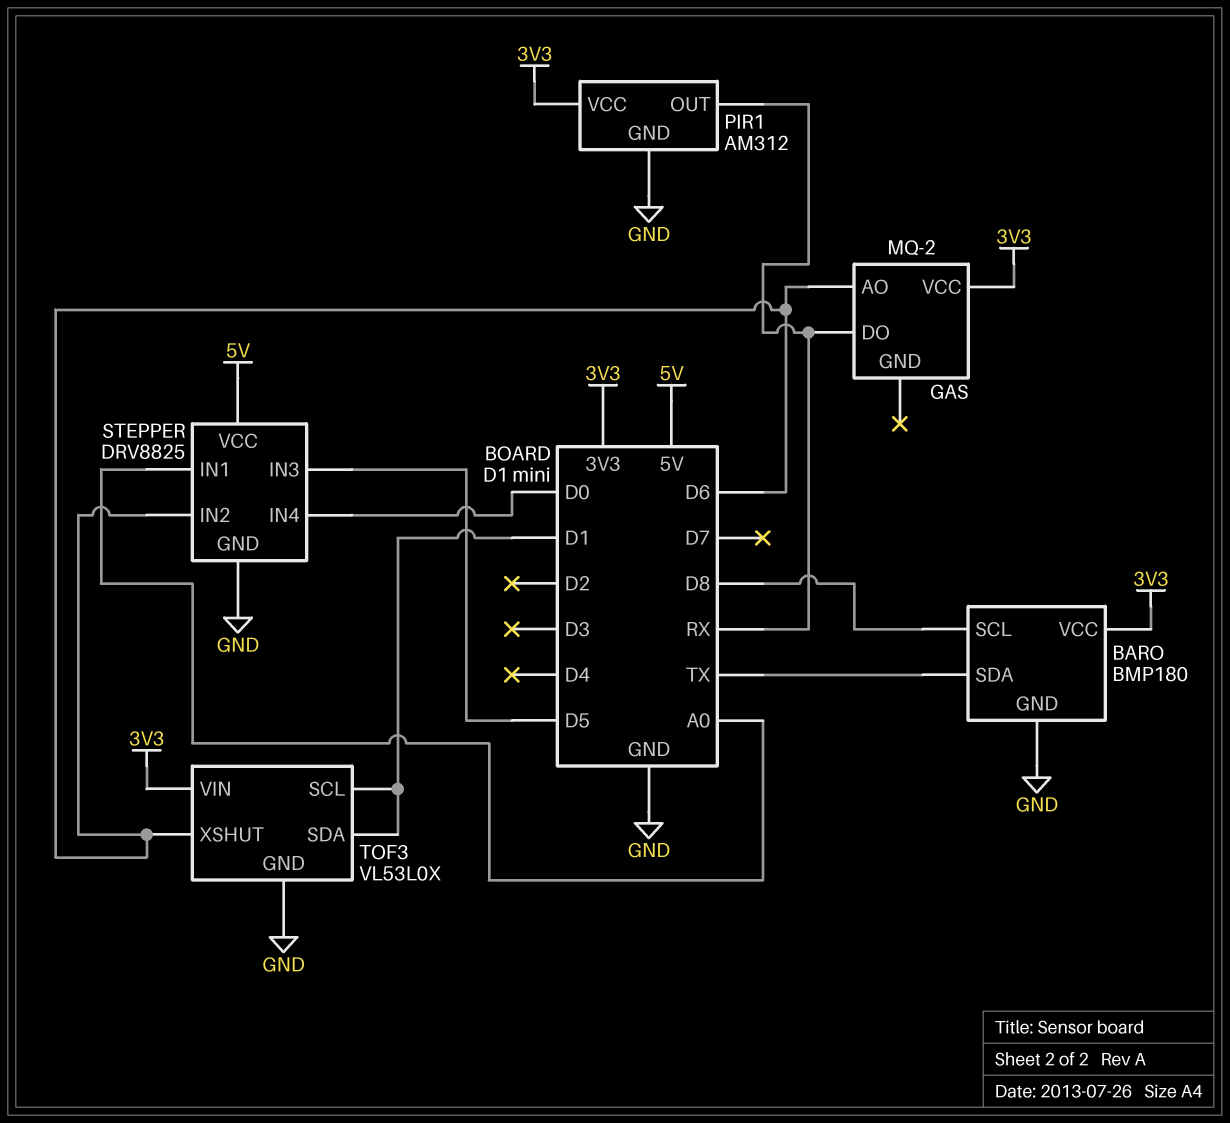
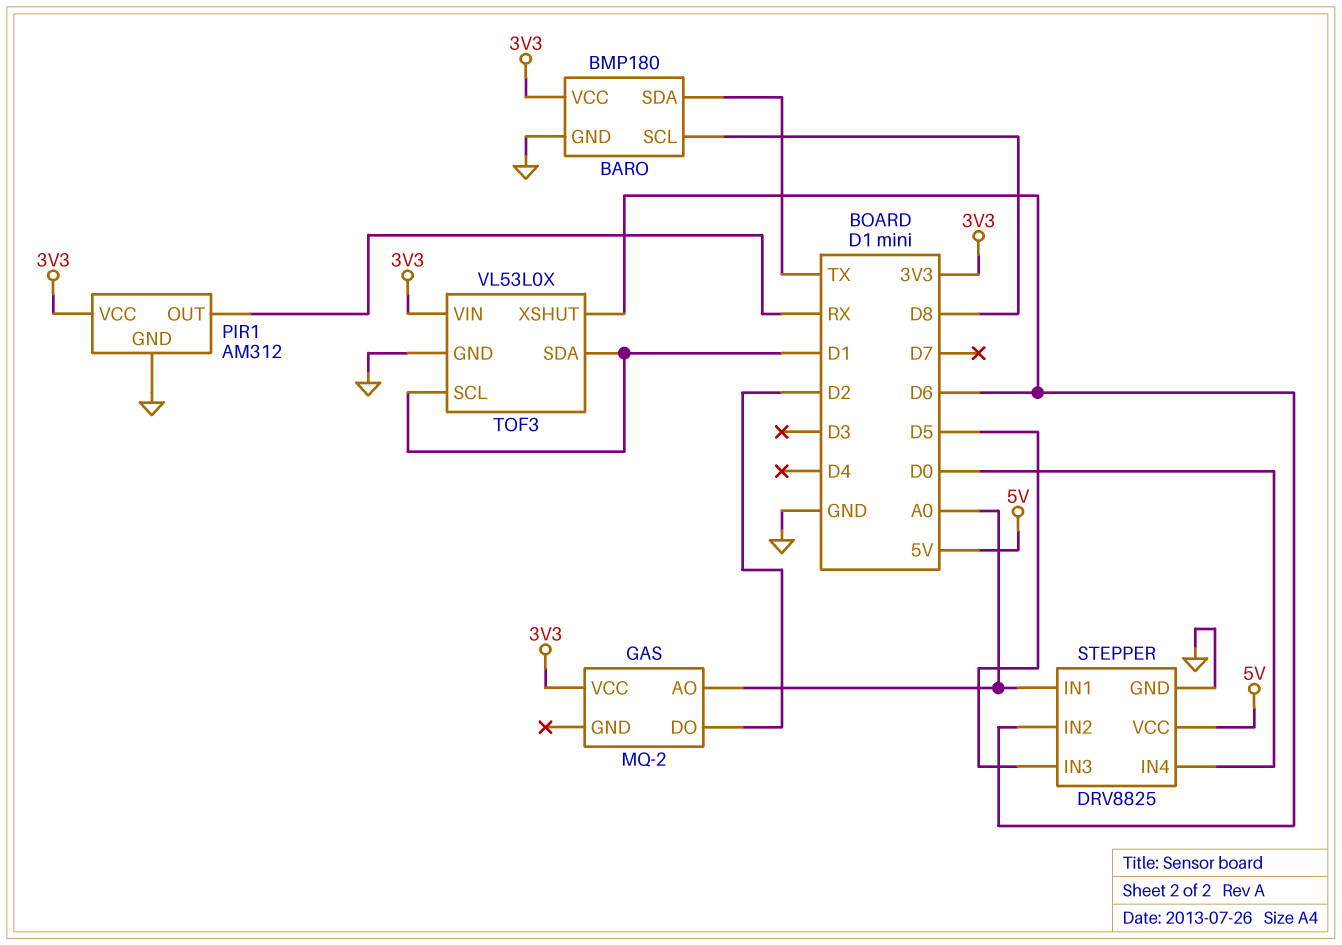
GAS pin AO: D6 -> A0
GAS pin DO: RX -> D2

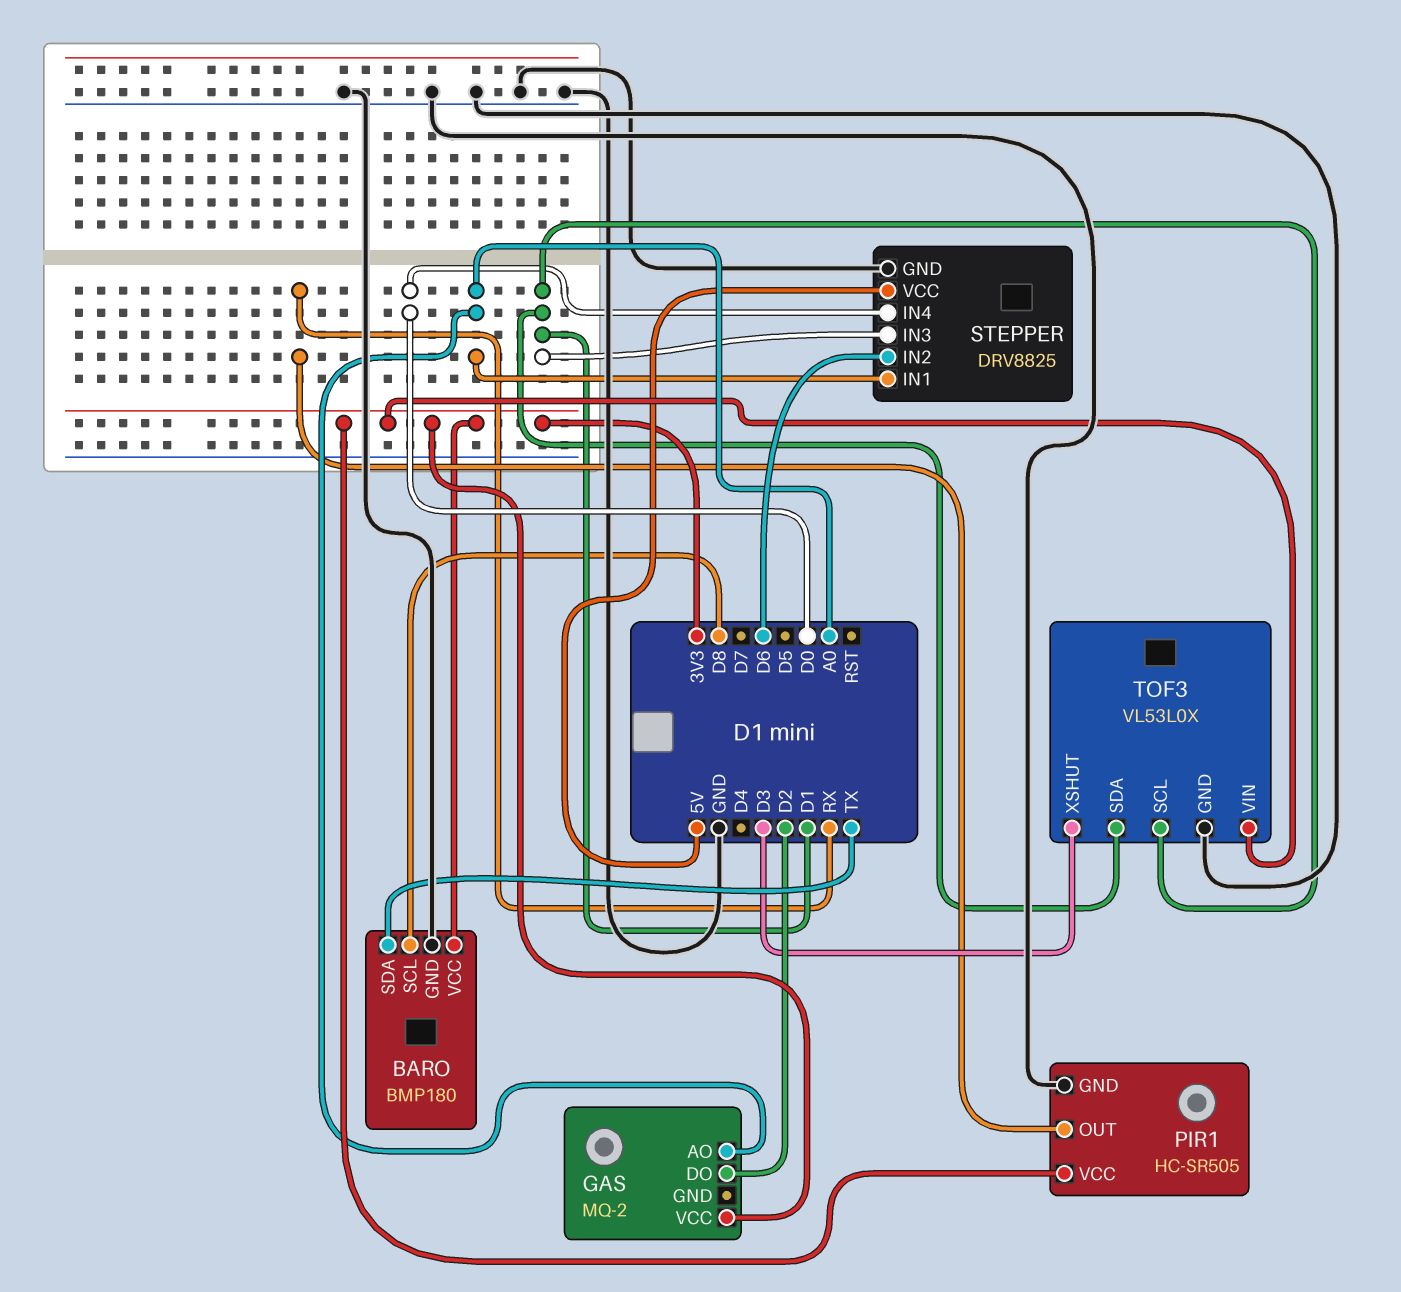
PIR1: AM312 -> HC-SR505
STEPPER pin IN3: D5 -> D1
TOF3 pin XSHUT: D6 -> D3

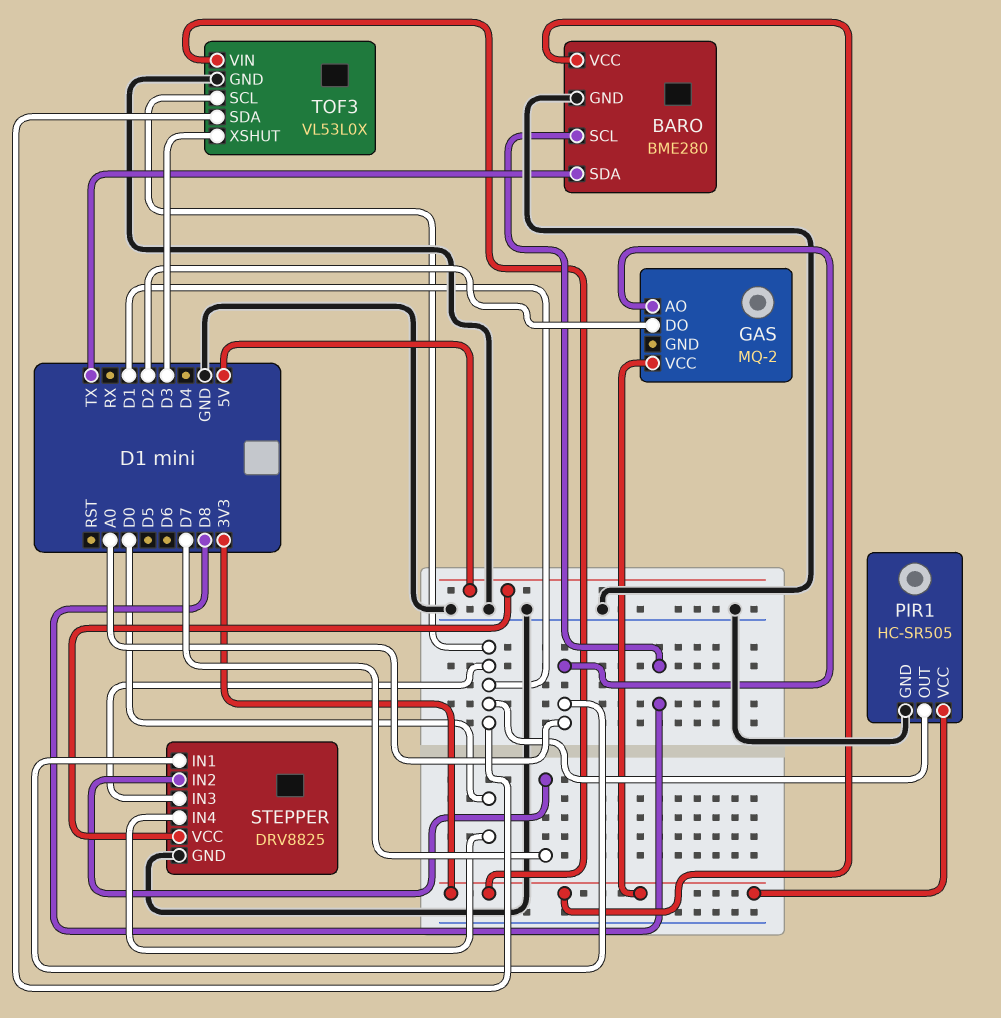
BARO: BMP180 -> BME280
PIR1 pin OUT: RX -> D1
STEPPER pin IN2: D6 -> D7

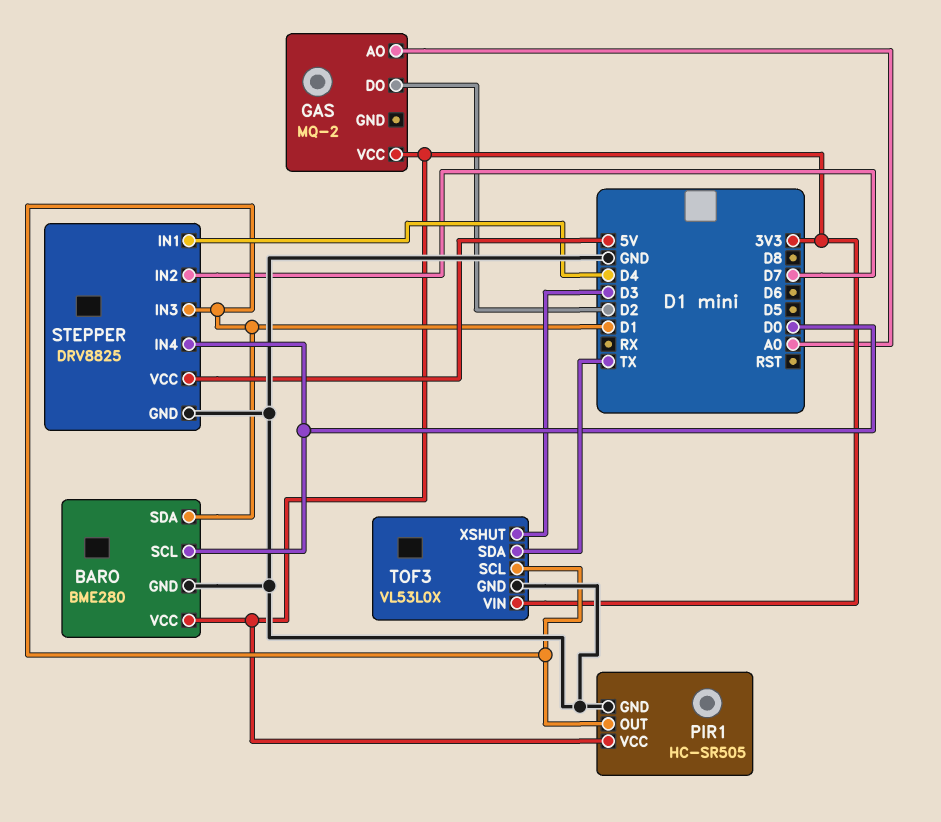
BARO pin SCL: D8 -> D0
BARO pin SDA: TX -> D1
STEPPER pin IN1: A0 -> D4
TOF3 pin SDA: D1 -> TX

